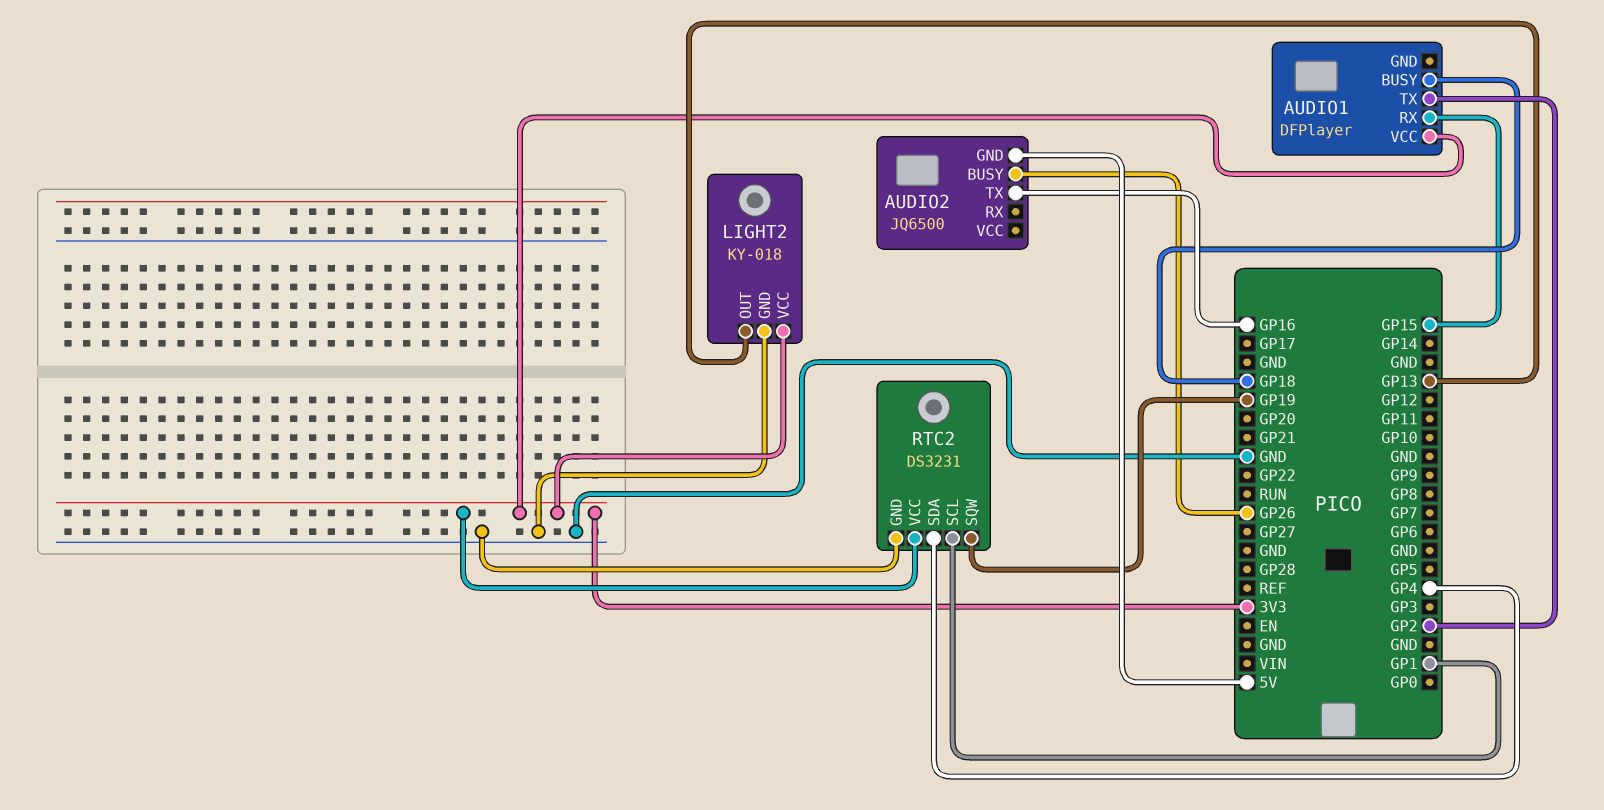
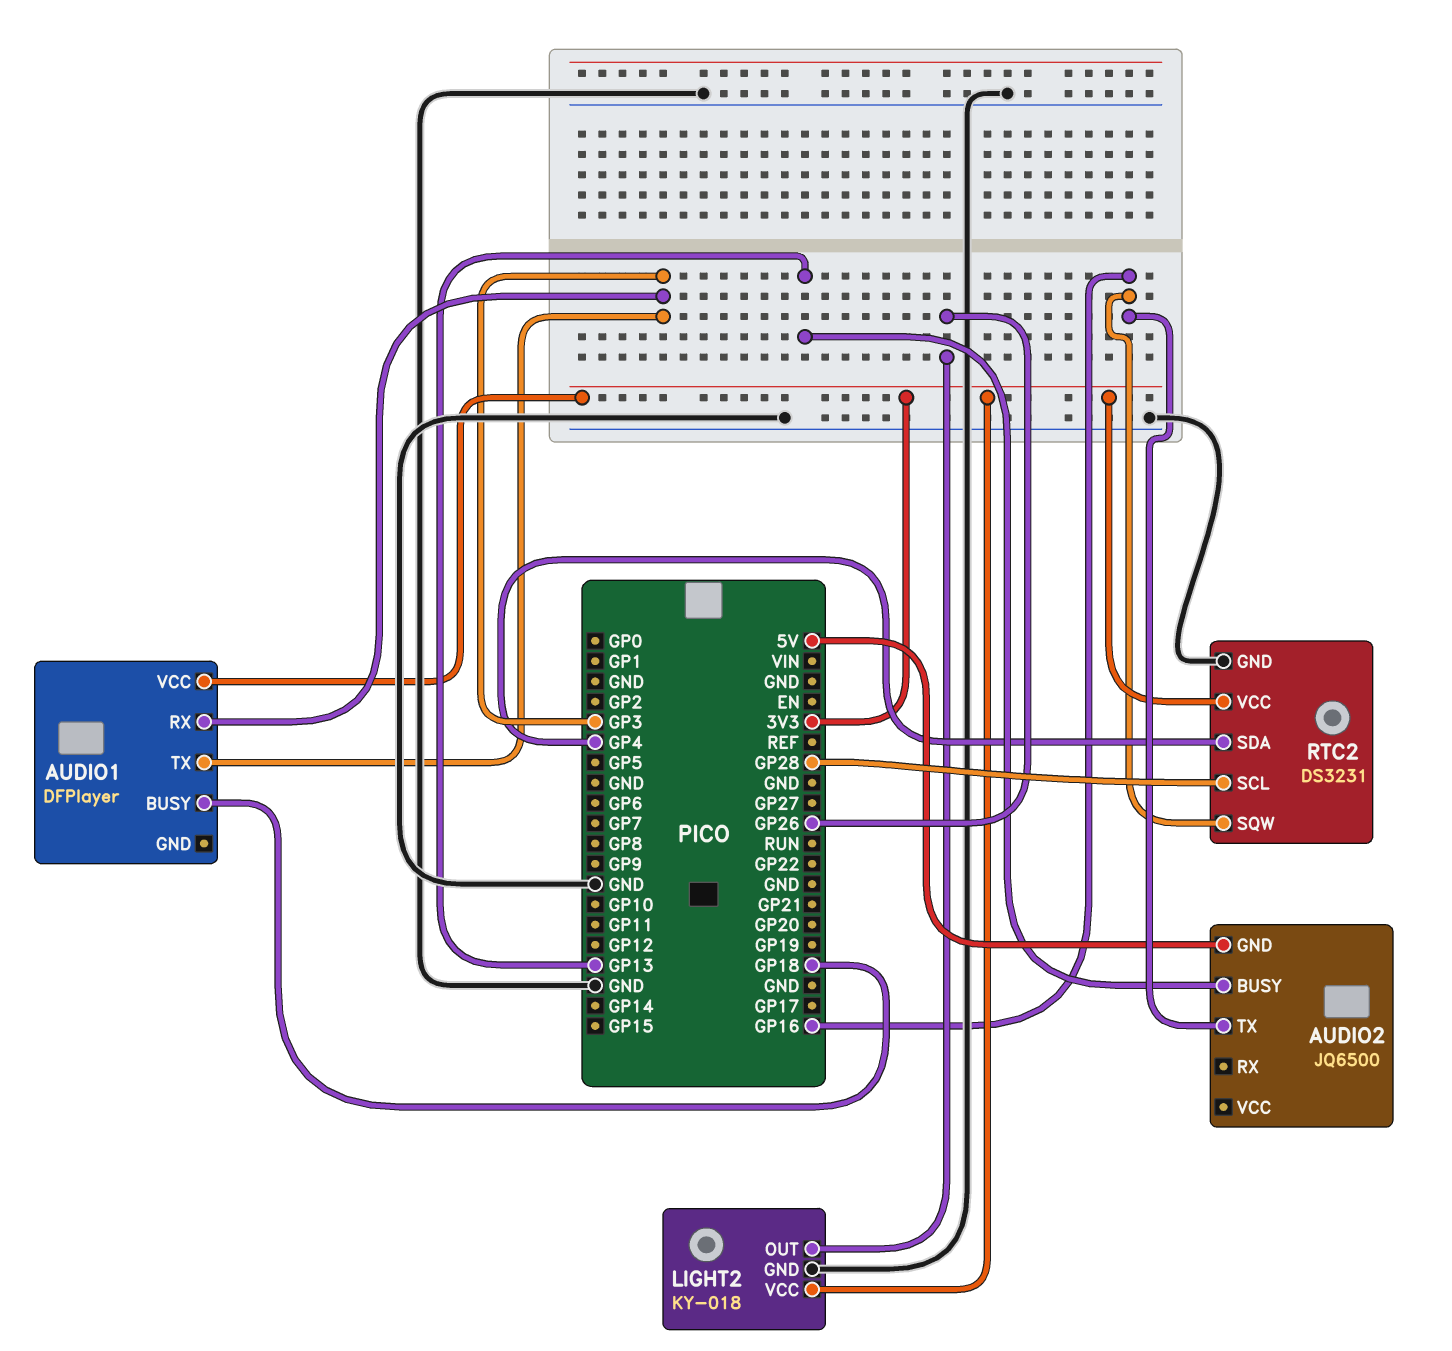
AUDIO1 pin RX: GP15 -> GP3
AUDIO1 pin TX: GP2 -> GP3
AUDIO2 pin BUSY: GP26 -> GP13
LIGHT2 pin OUT: GP13 -> GP26
RTC2 pin SCL: GP1 -> GP28
RTC2 pin SQW: GP19 -> GP16

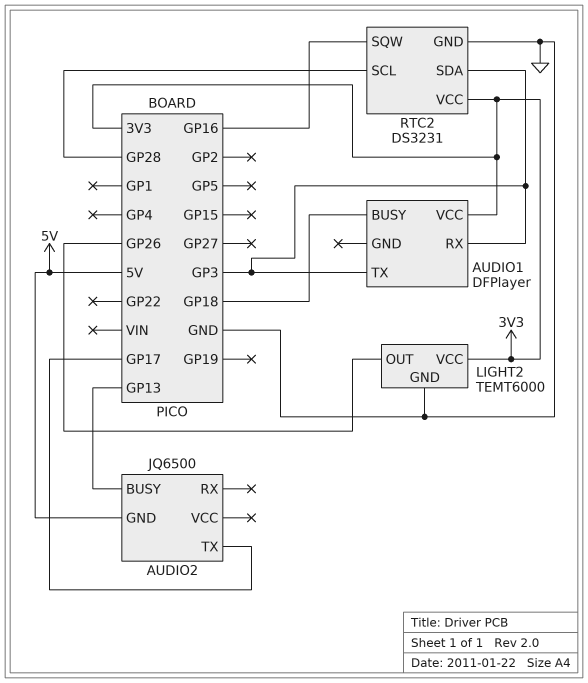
AUDIO2 pin TX: GP16 -> GP17
LIGHT2: KY-018 -> TEMT6000
RTC2 pin SDA: GP4 -> GP3

